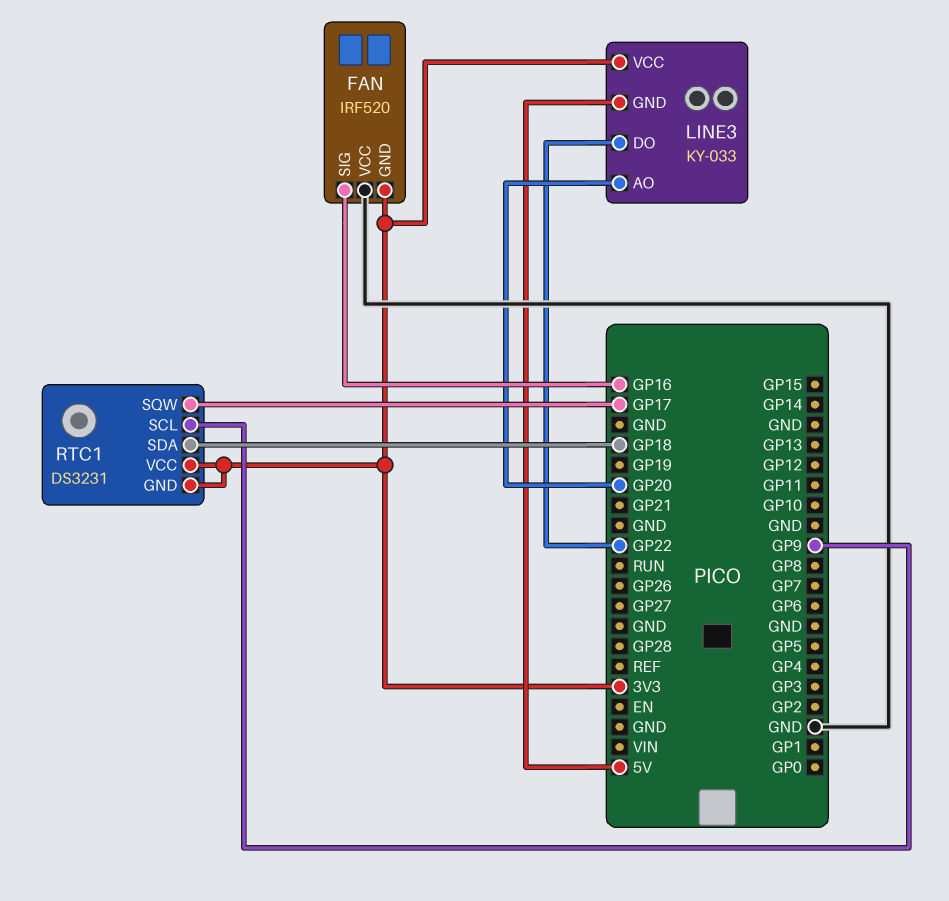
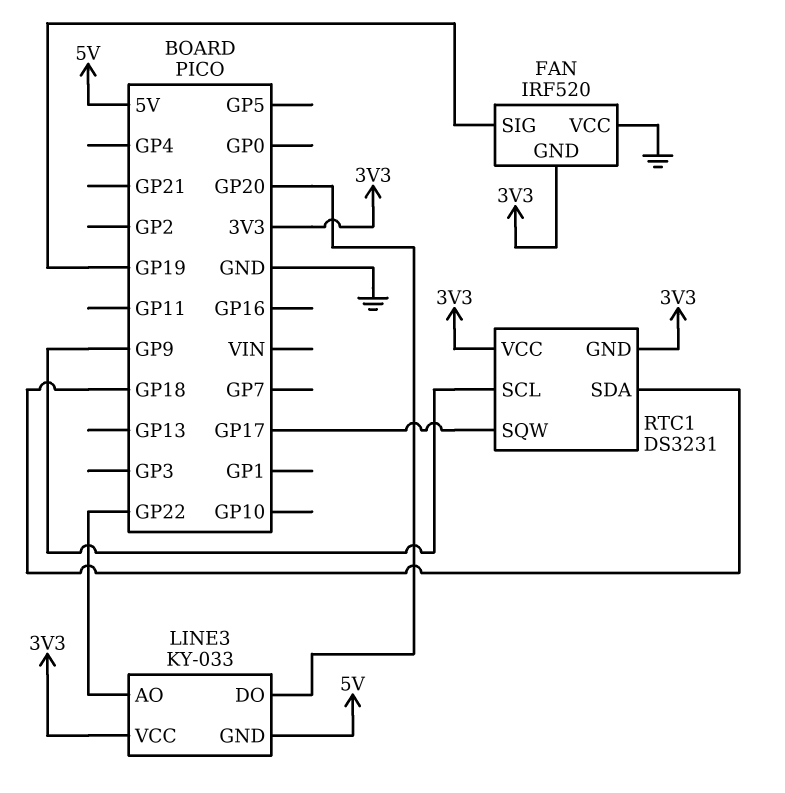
FAN pin SIG: GP16 -> GP19
LINE3 pin AO: GP20 -> GP22
LINE3 pin DO: GP22 -> GP20

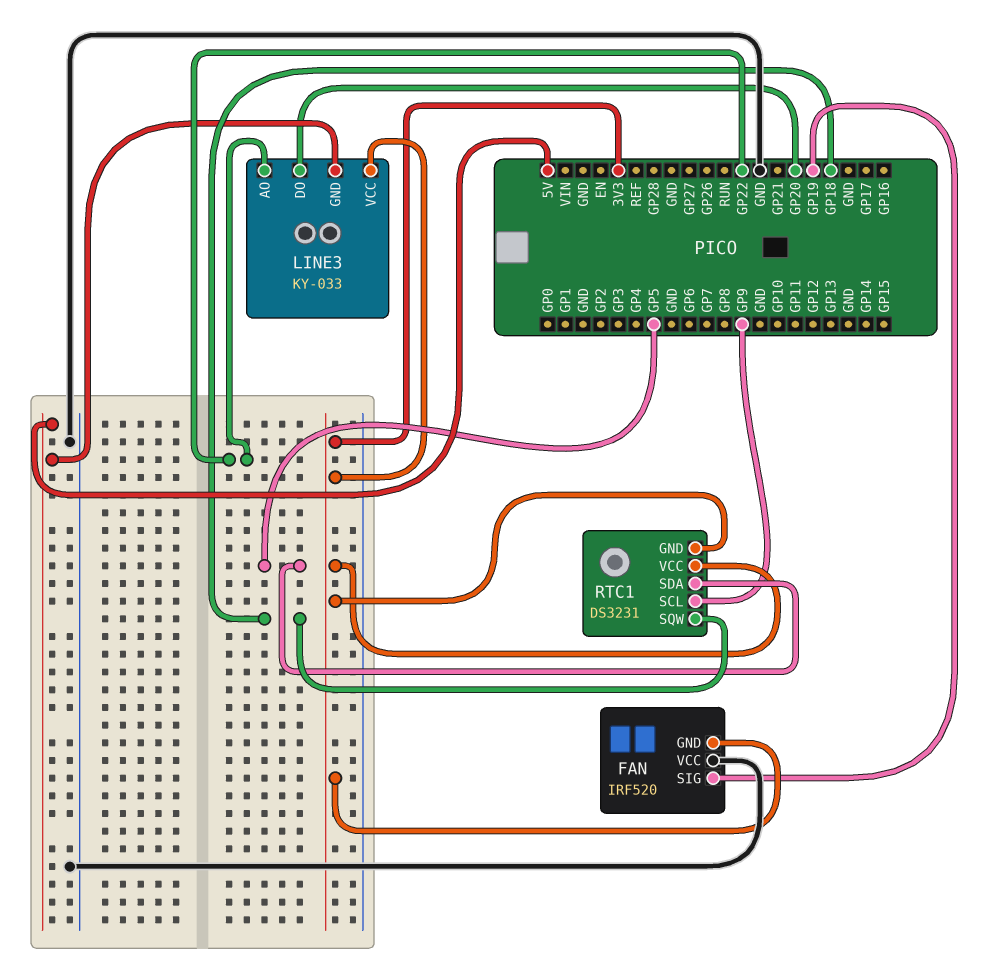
RTC1 pin SDA: GP18 -> GP5
RTC1 pin SQW: GP17 -> GP18

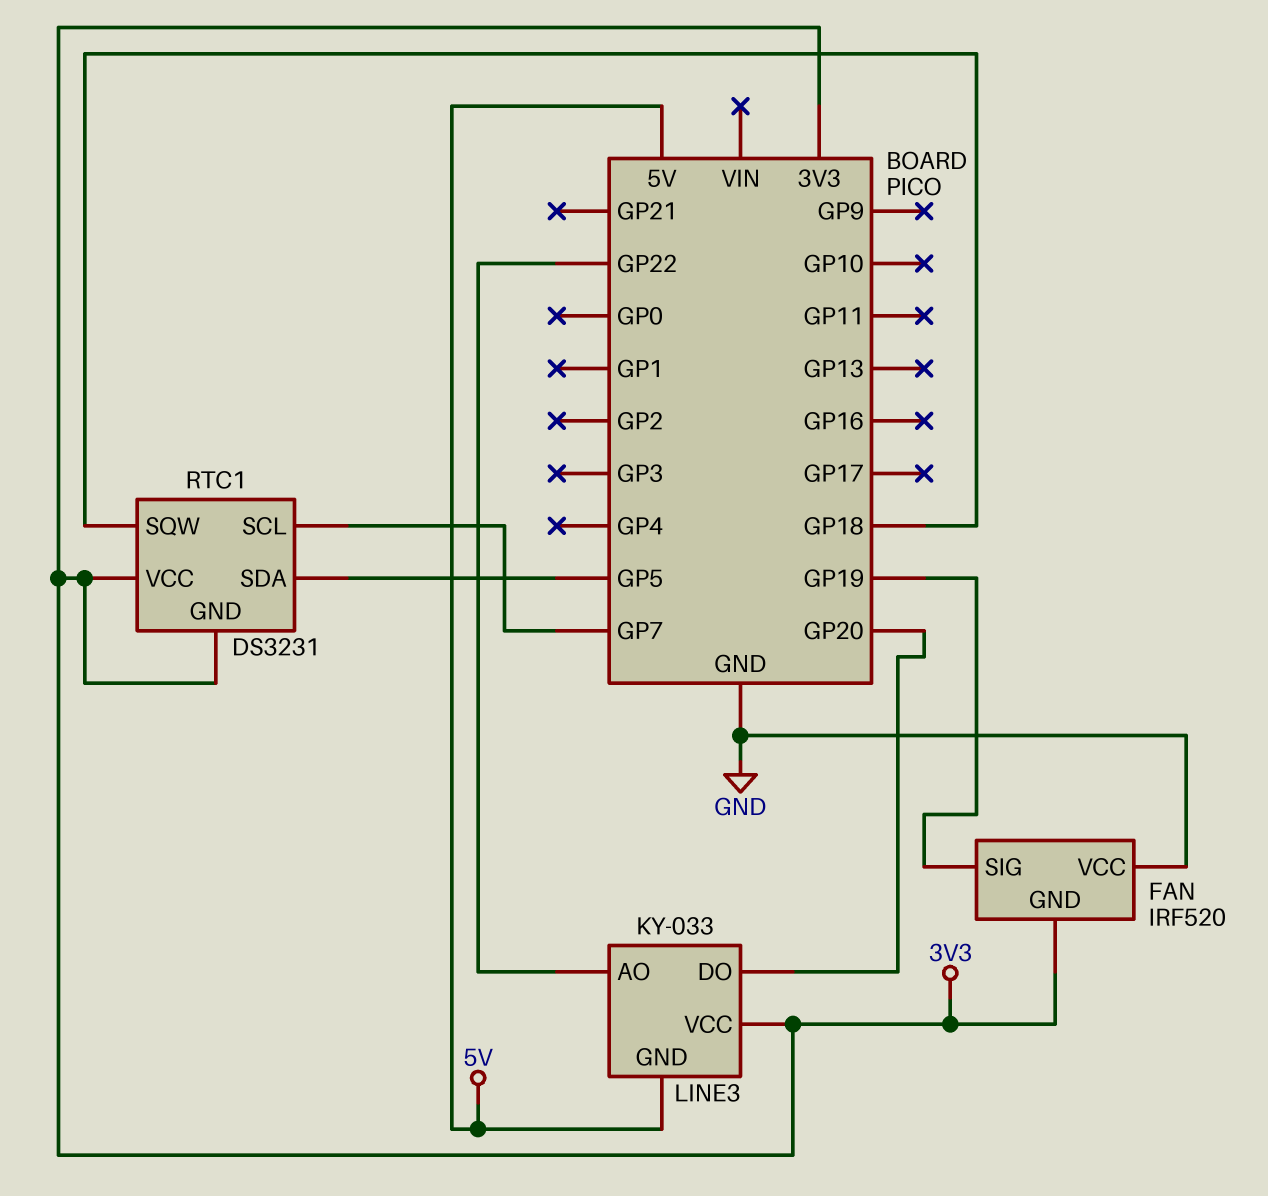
RTC1 pin SCL: GP9 -> GP7

